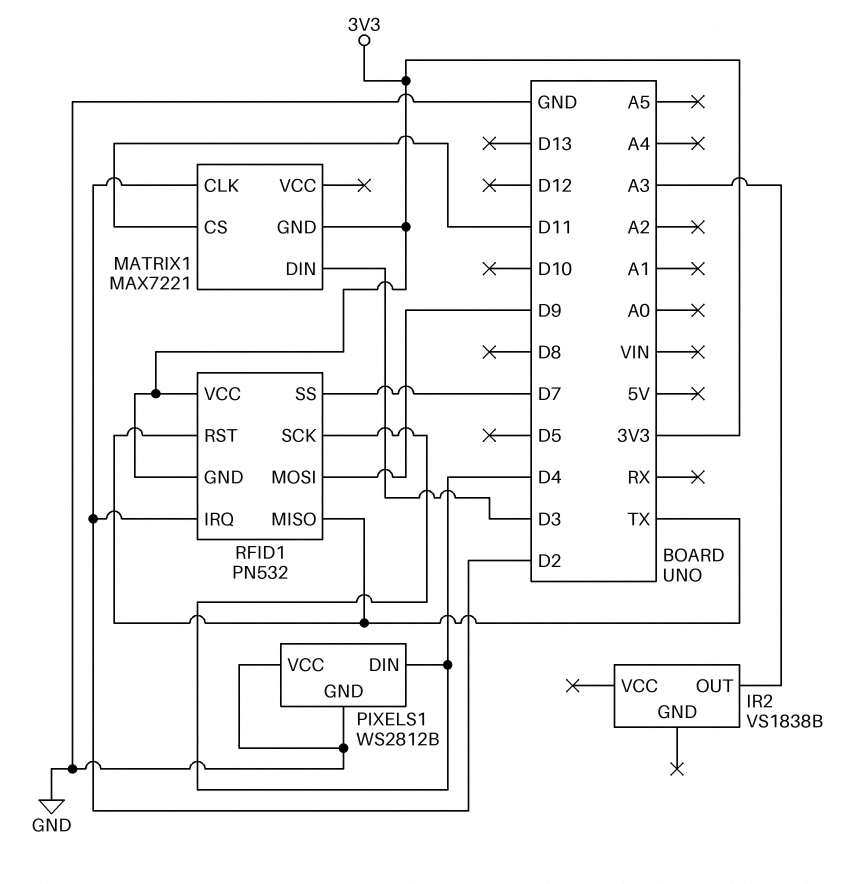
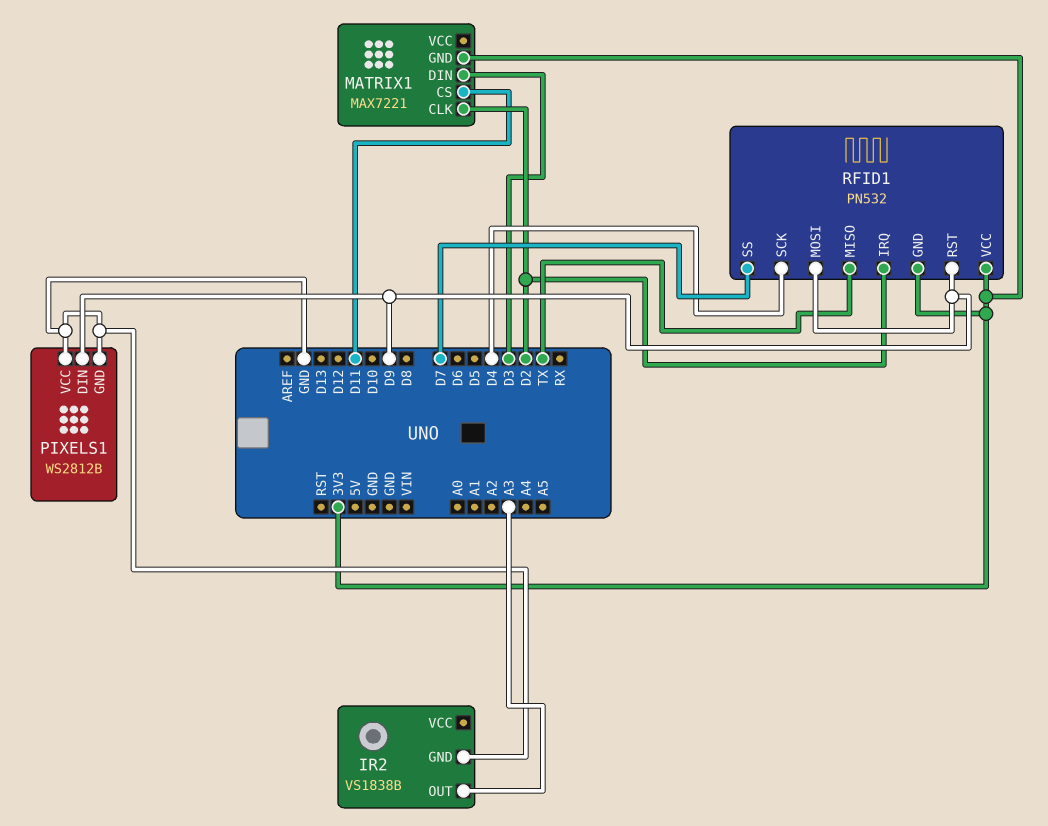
IR2 pin GND: none -> GND
PIXELS1 pin DIN: D4 -> D9
RFID1 pin RST: TX -> D9

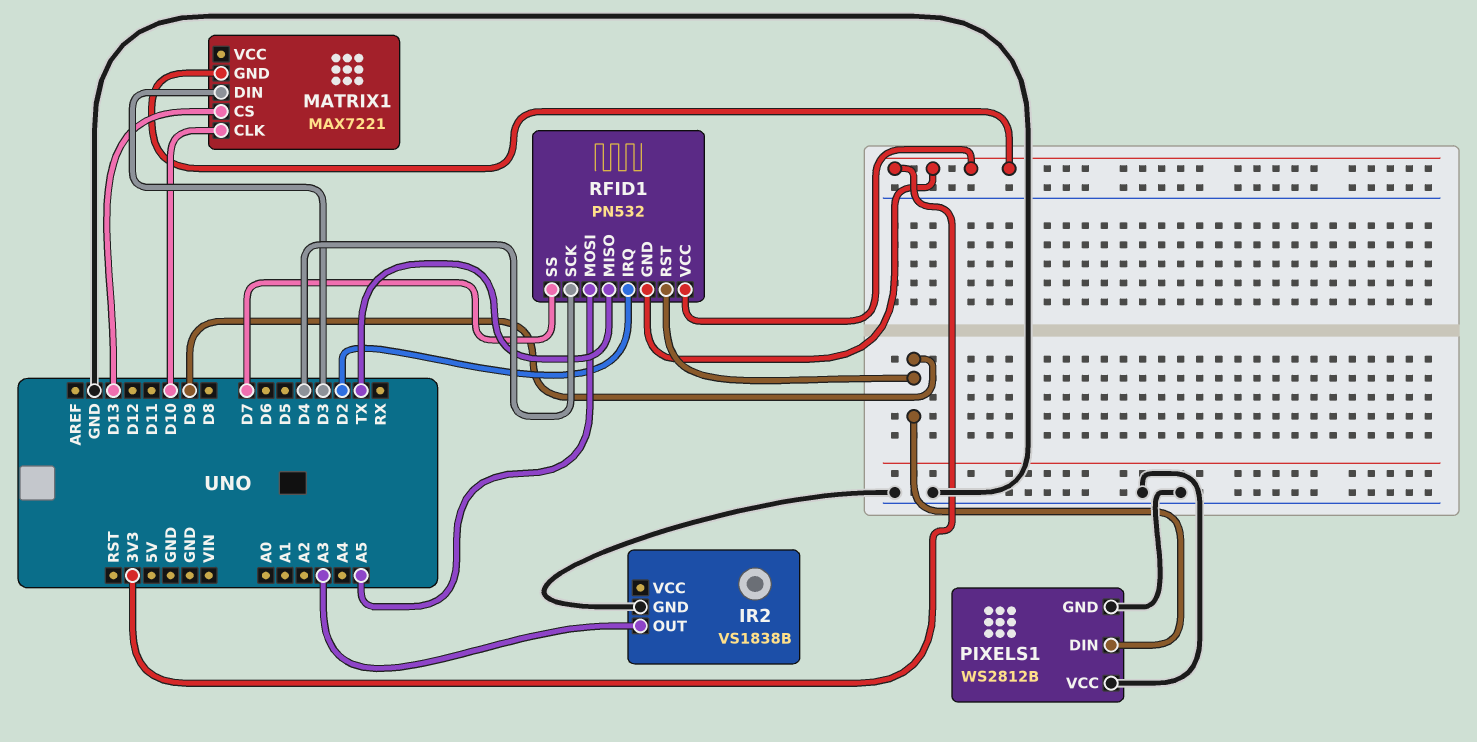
MATRIX1 pin CLK: D2 -> D10
MATRIX1 pin CS: D11 -> D13
RFID1 pin MOSI: D9 -> A5

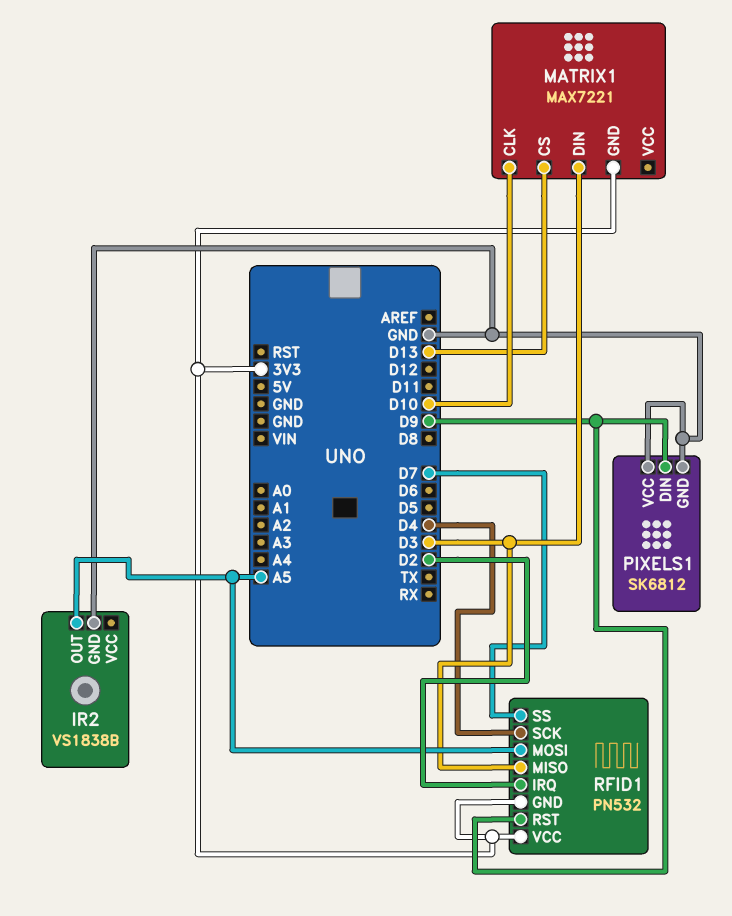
IR2 pin OUT: A3 -> A5
PIXELS1: WS2812B -> SK6812
RFID1 pin MISO: TX -> D3

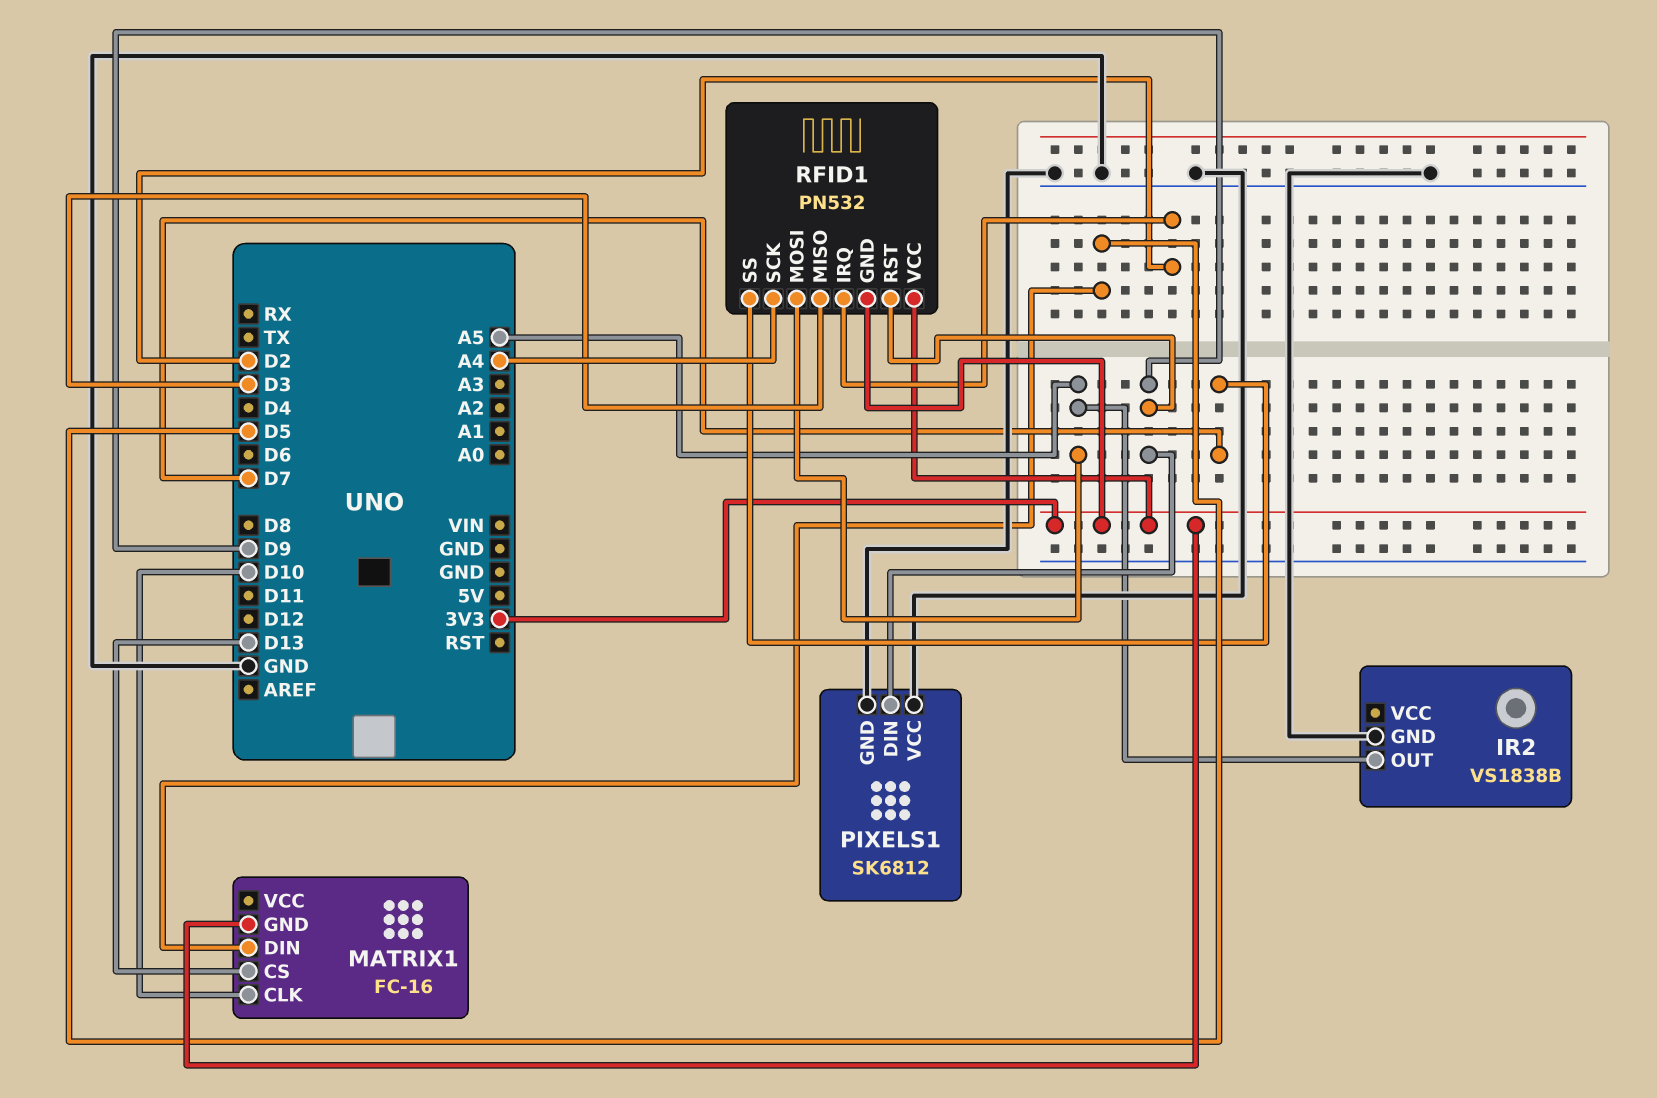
MATRIX1: MAX7221 -> FC-16
MATRIX1 pin DIN: D3 -> D5
RFID1 pin SCK: D4 -> A4

